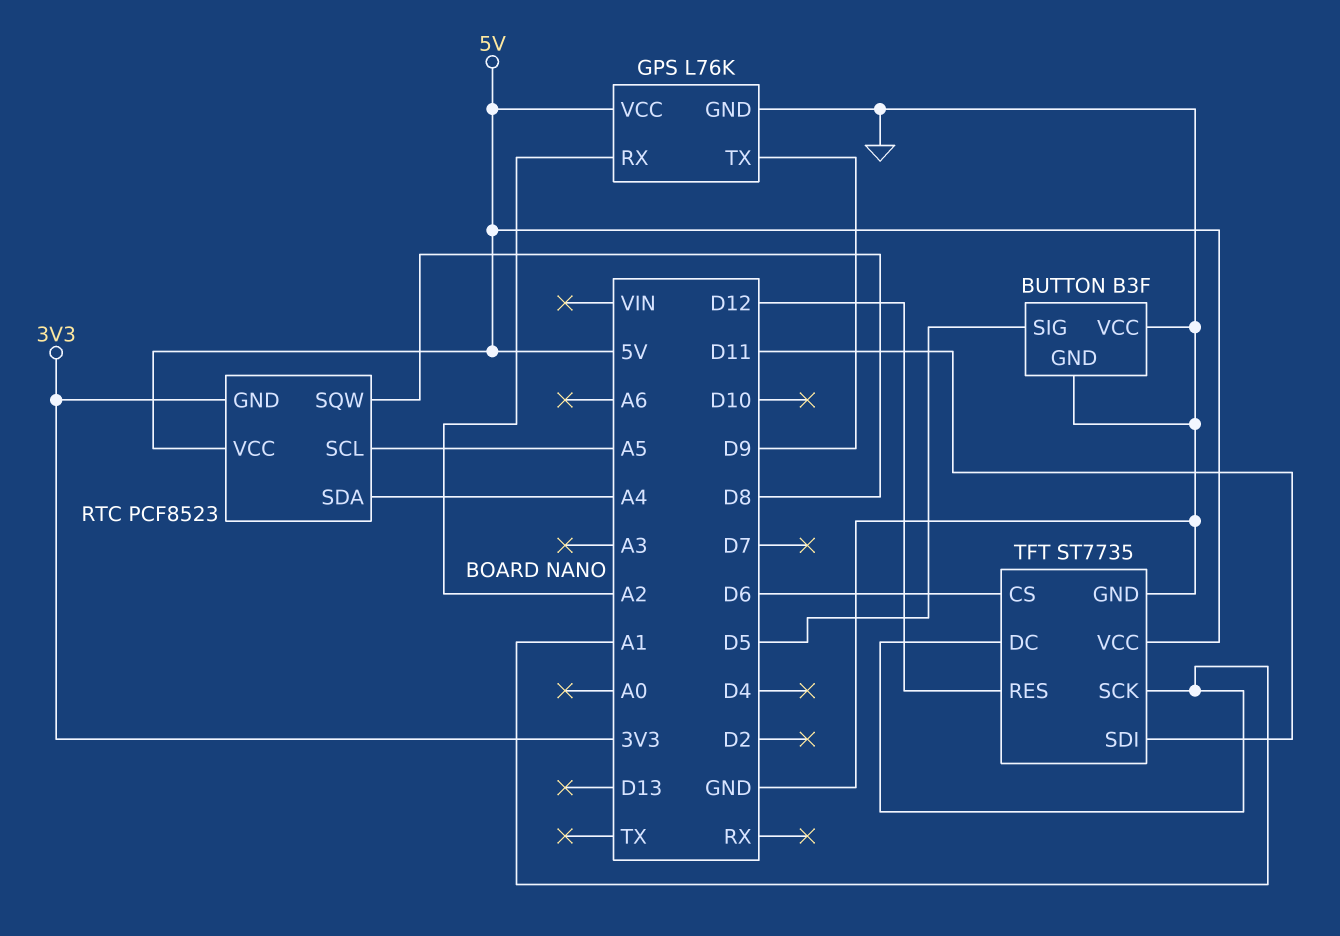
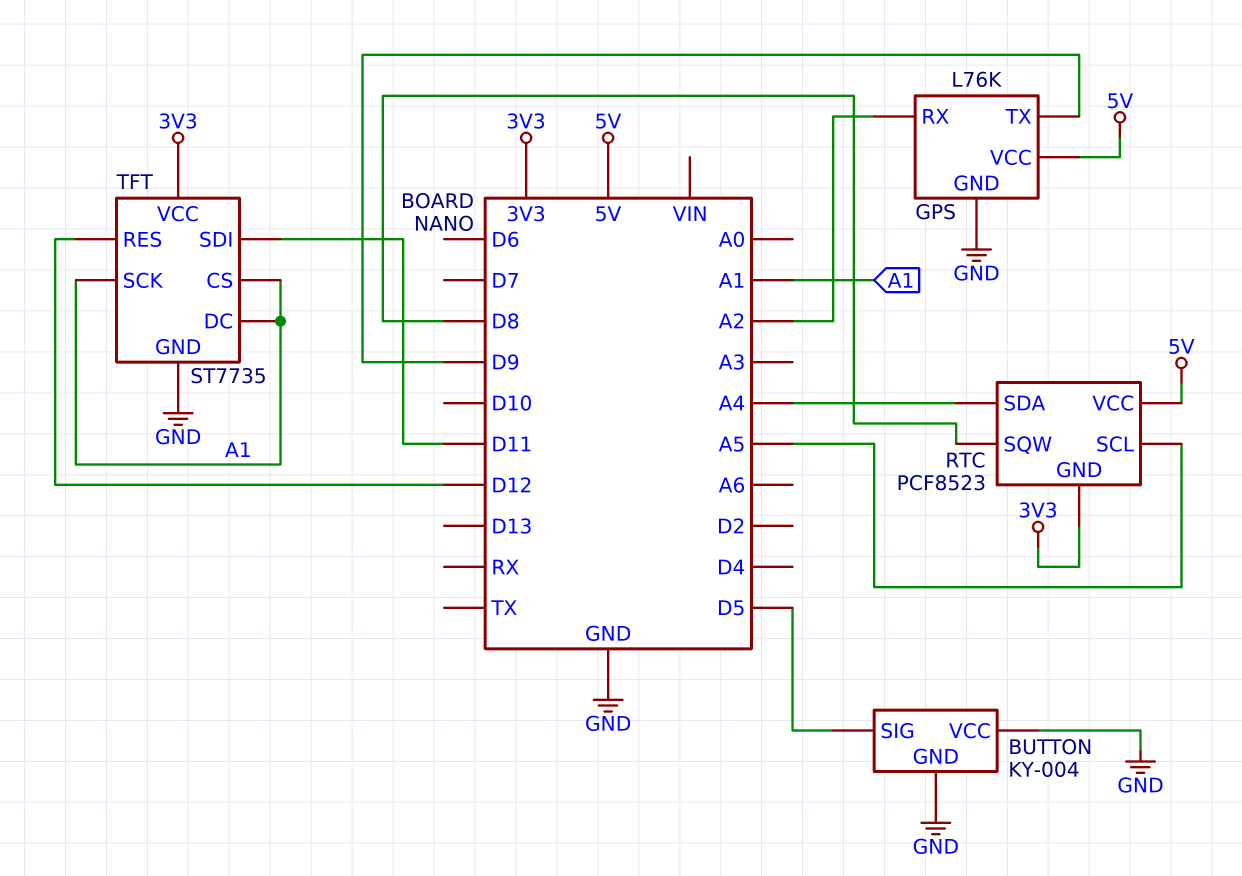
BUTTON: B3F -> KY-004
TFT pin CS: D6 -> A1
TFT pin VCC: 5V -> 3V3

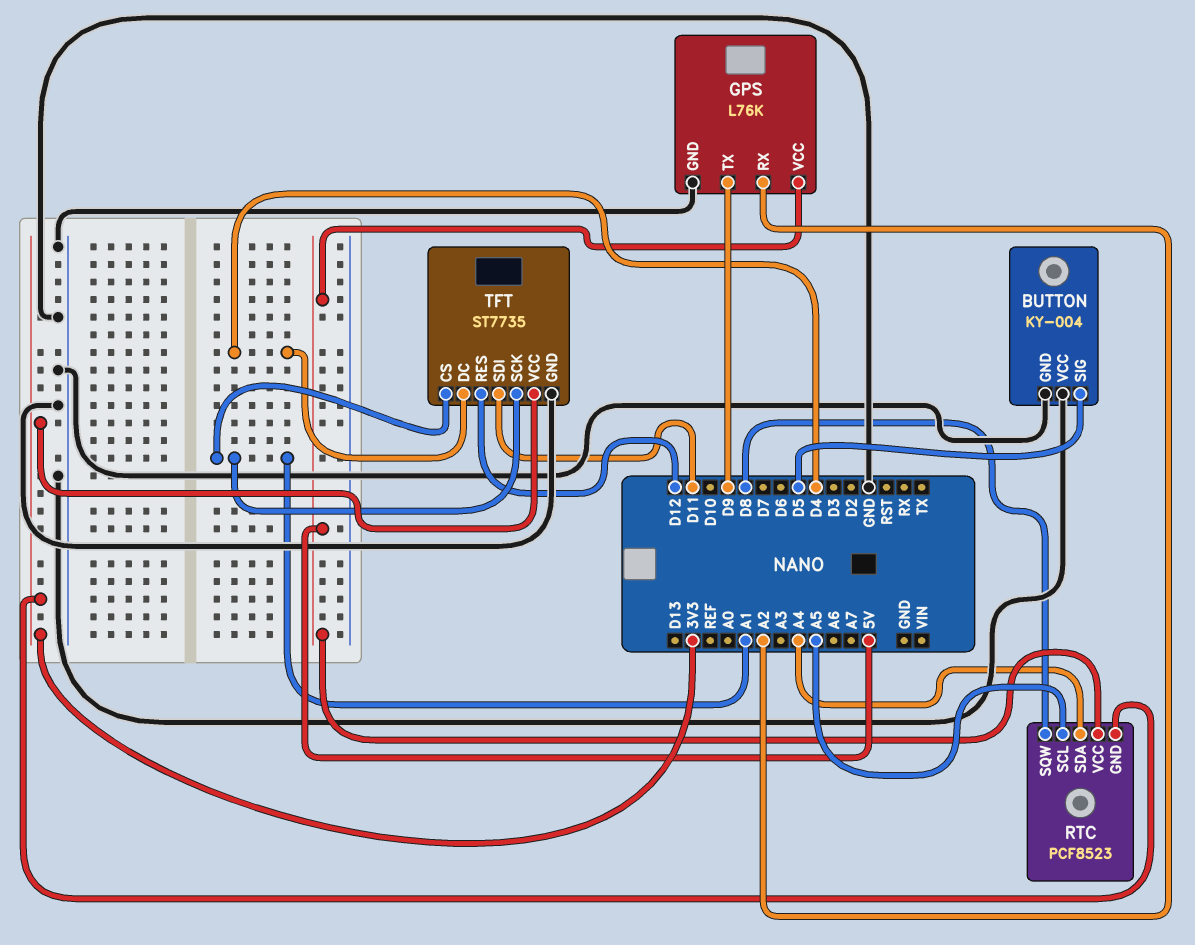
TFT pin DC: A1 -> D4

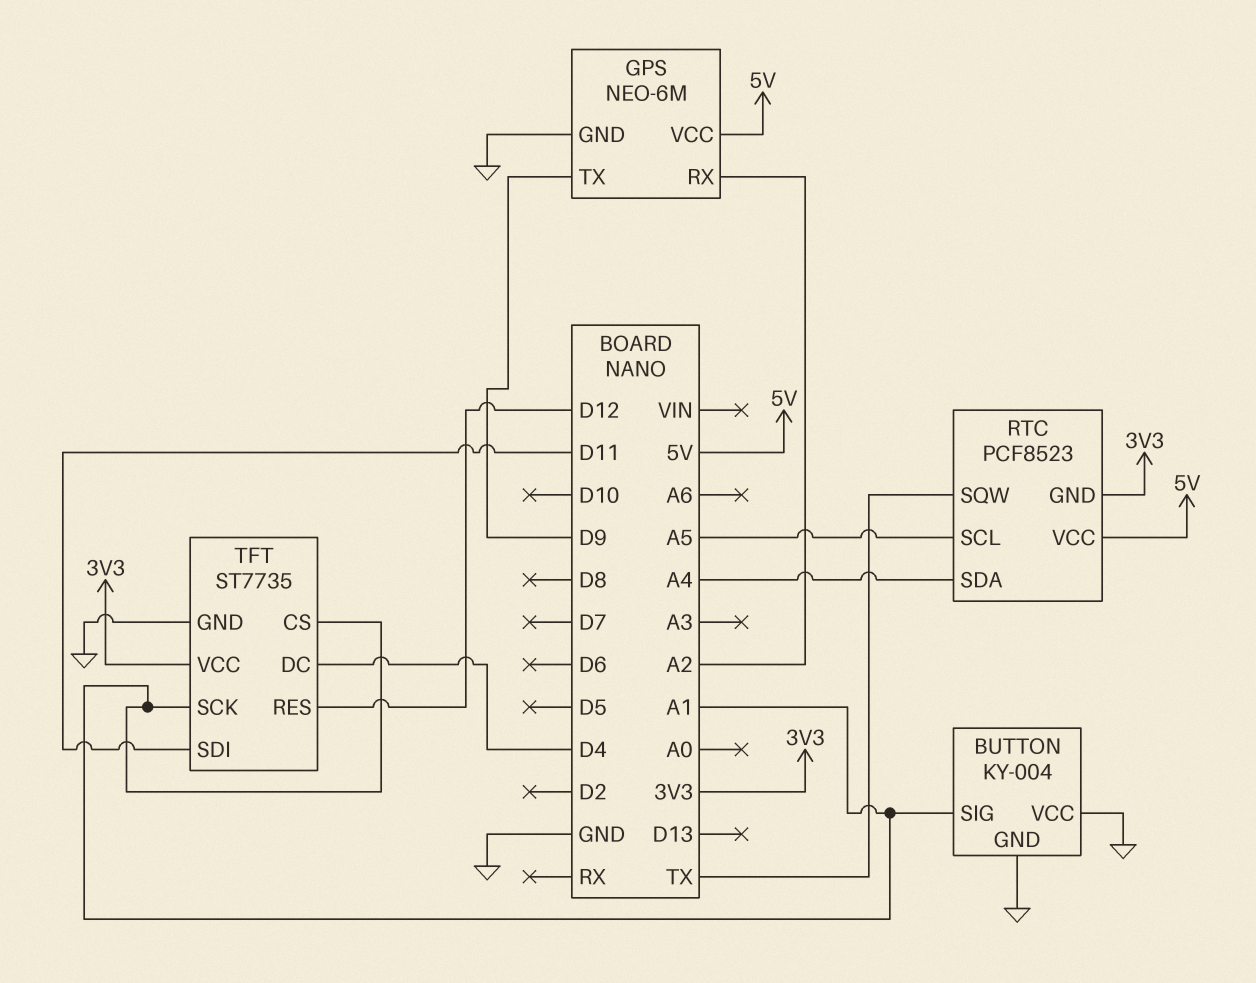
BUTTON pin SIG: D5 -> A1
GPS: L76K -> NEO-6M
RTC pin SQW: D8 -> TX

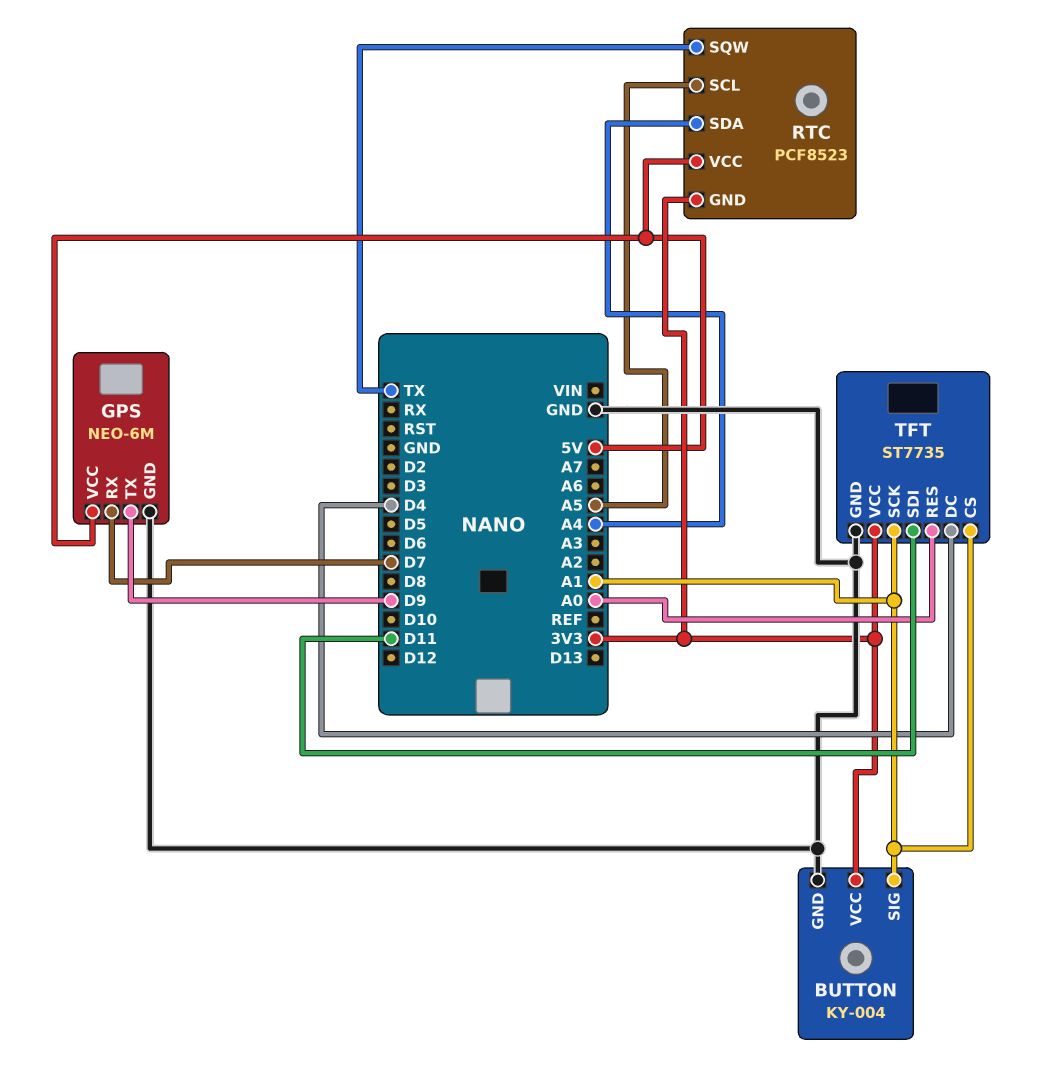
BUTTON pin VCC: GND -> 3V3
GPS pin RX: A2 -> D7
TFT pin RES: D12 -> A0

